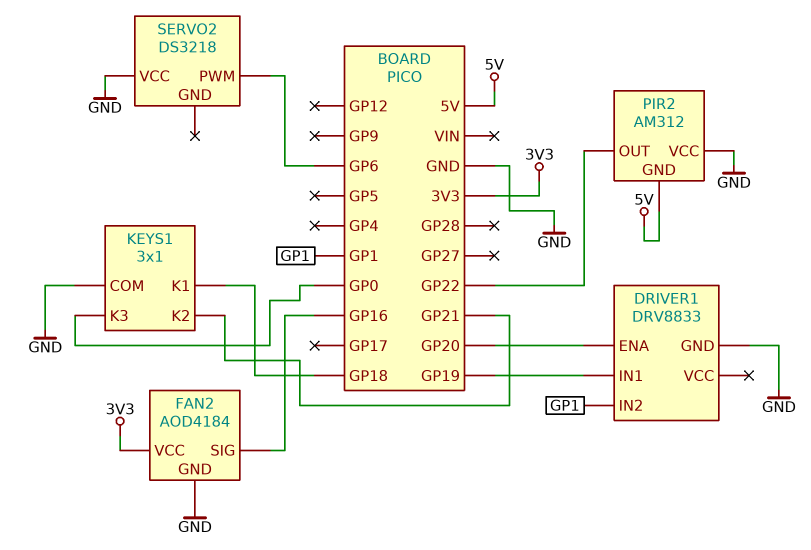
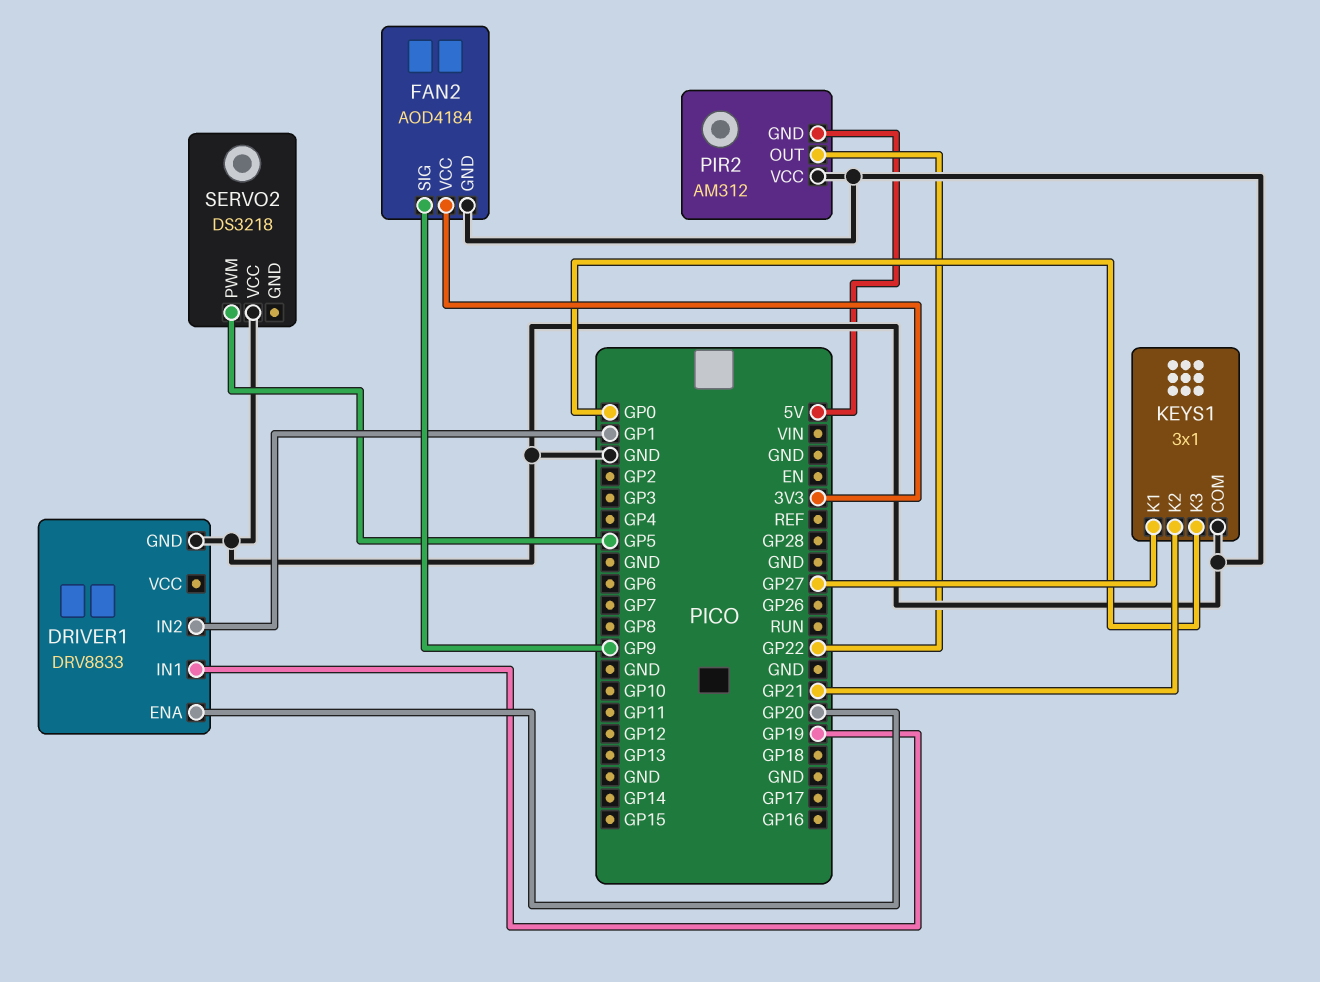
FAN2 pin SIG: GP16 -> GP9
KEYS1 pin K1: GP18 -> GP27
SERVO2 pin PWM: GP6 -> GP5

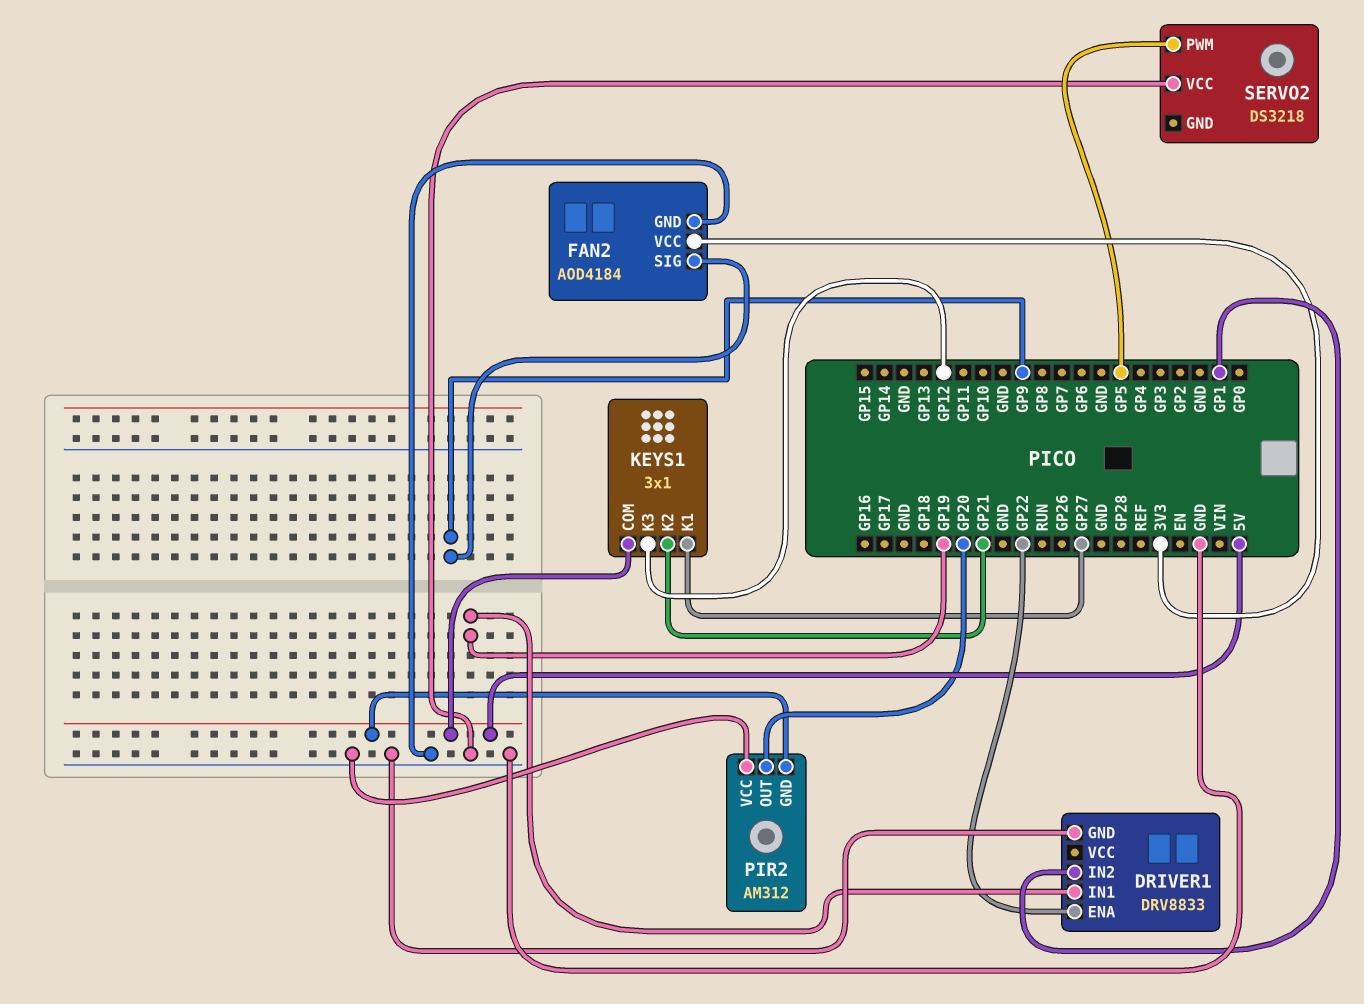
DRIVER1 pin ENA: GP20 -> GP22
KEYS1 pin COM: GND -> 5V
KEYS1 pin K3: GP0 -> GP12
PIR2 pin OUT: GP22 -> GP20

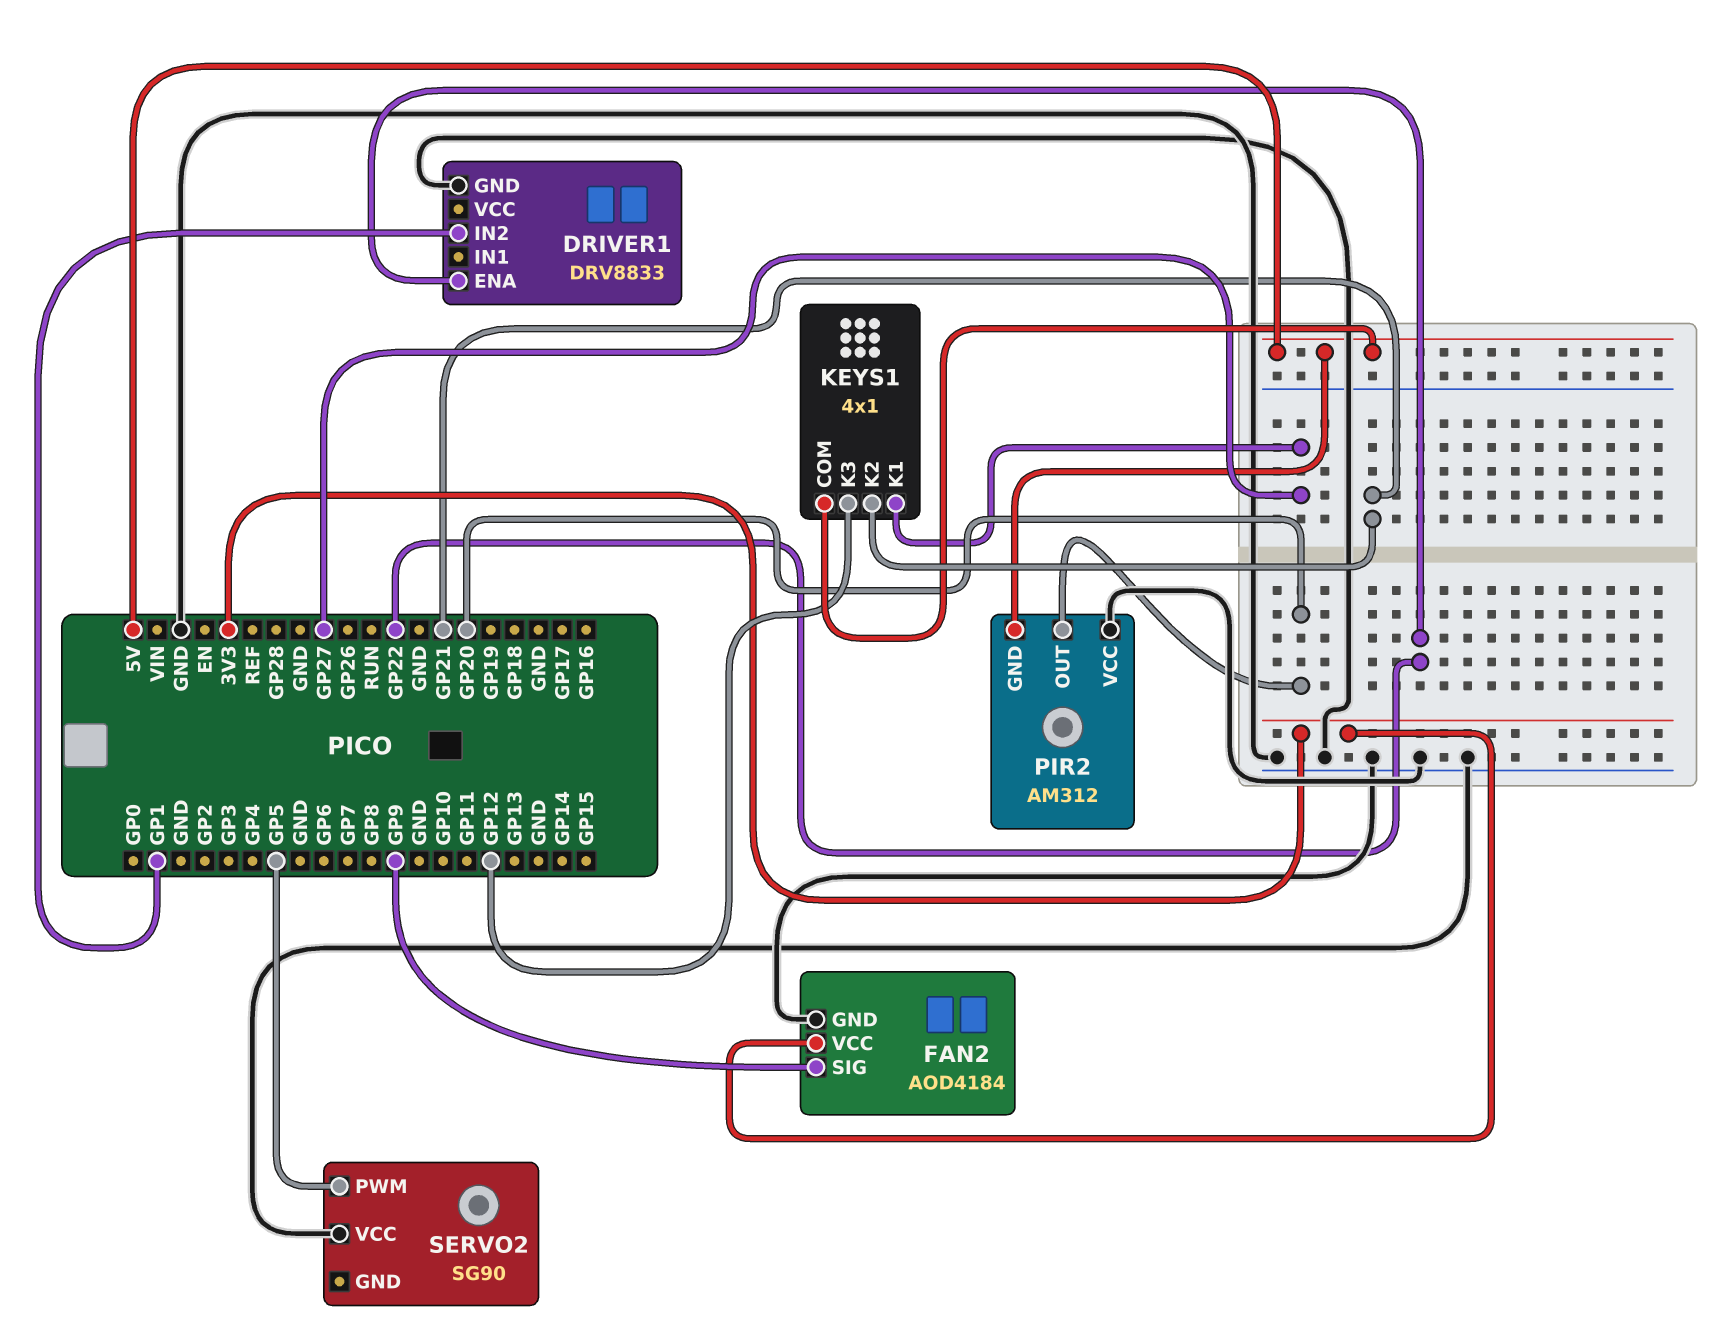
DRIVER1 pin IN1: GP19 -> none
KEYS1: 3x1 -> 4x1
SERVO2: DS3218 -> SG90

